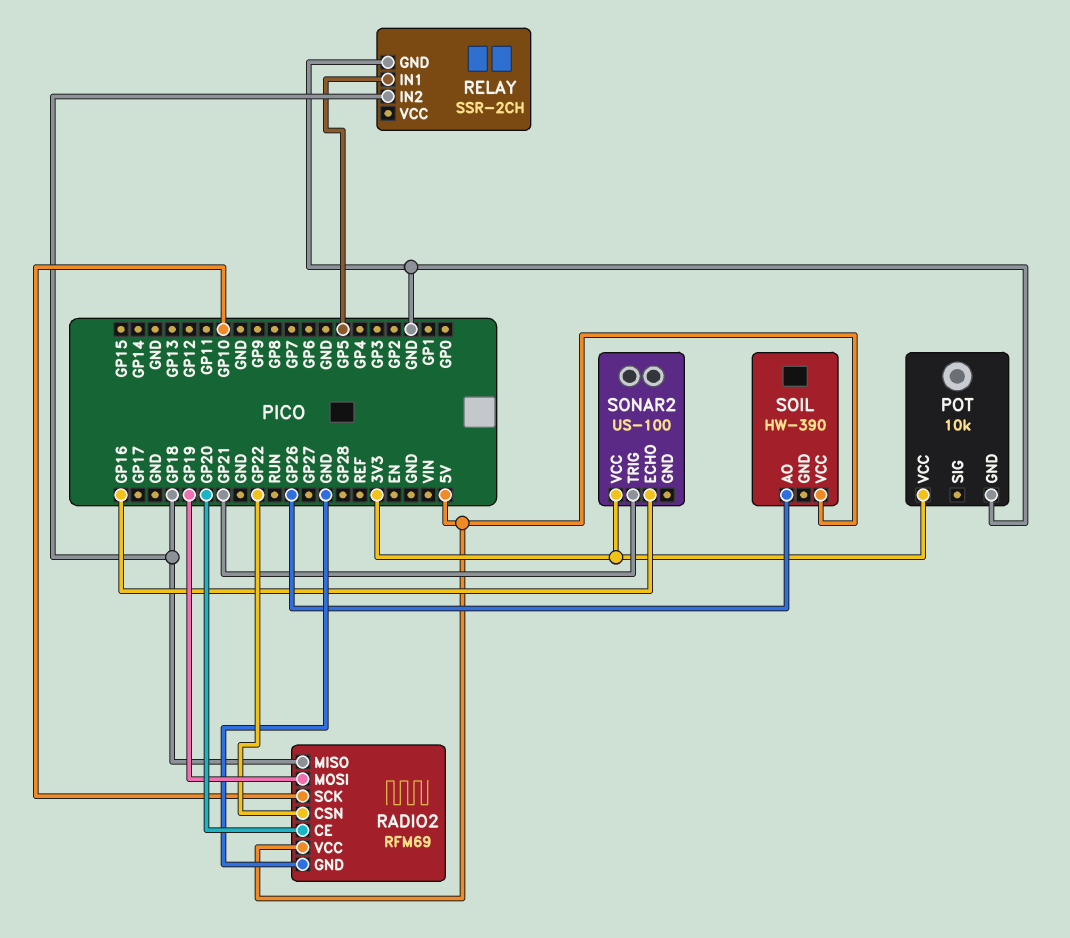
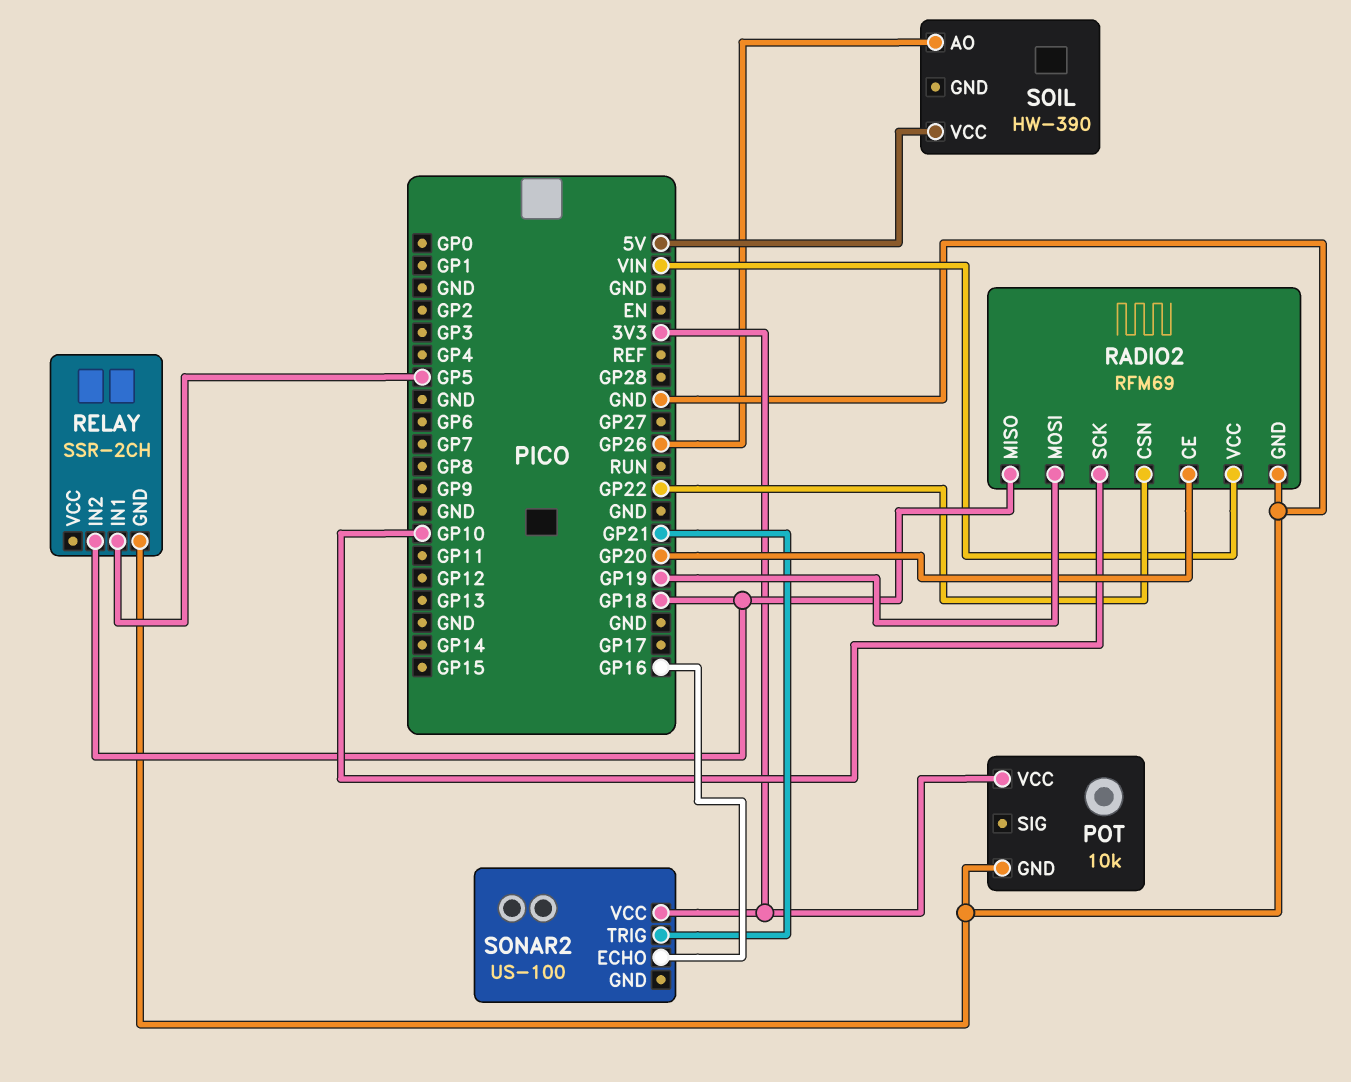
RADIO2 pin VCC: 5V -> VIN

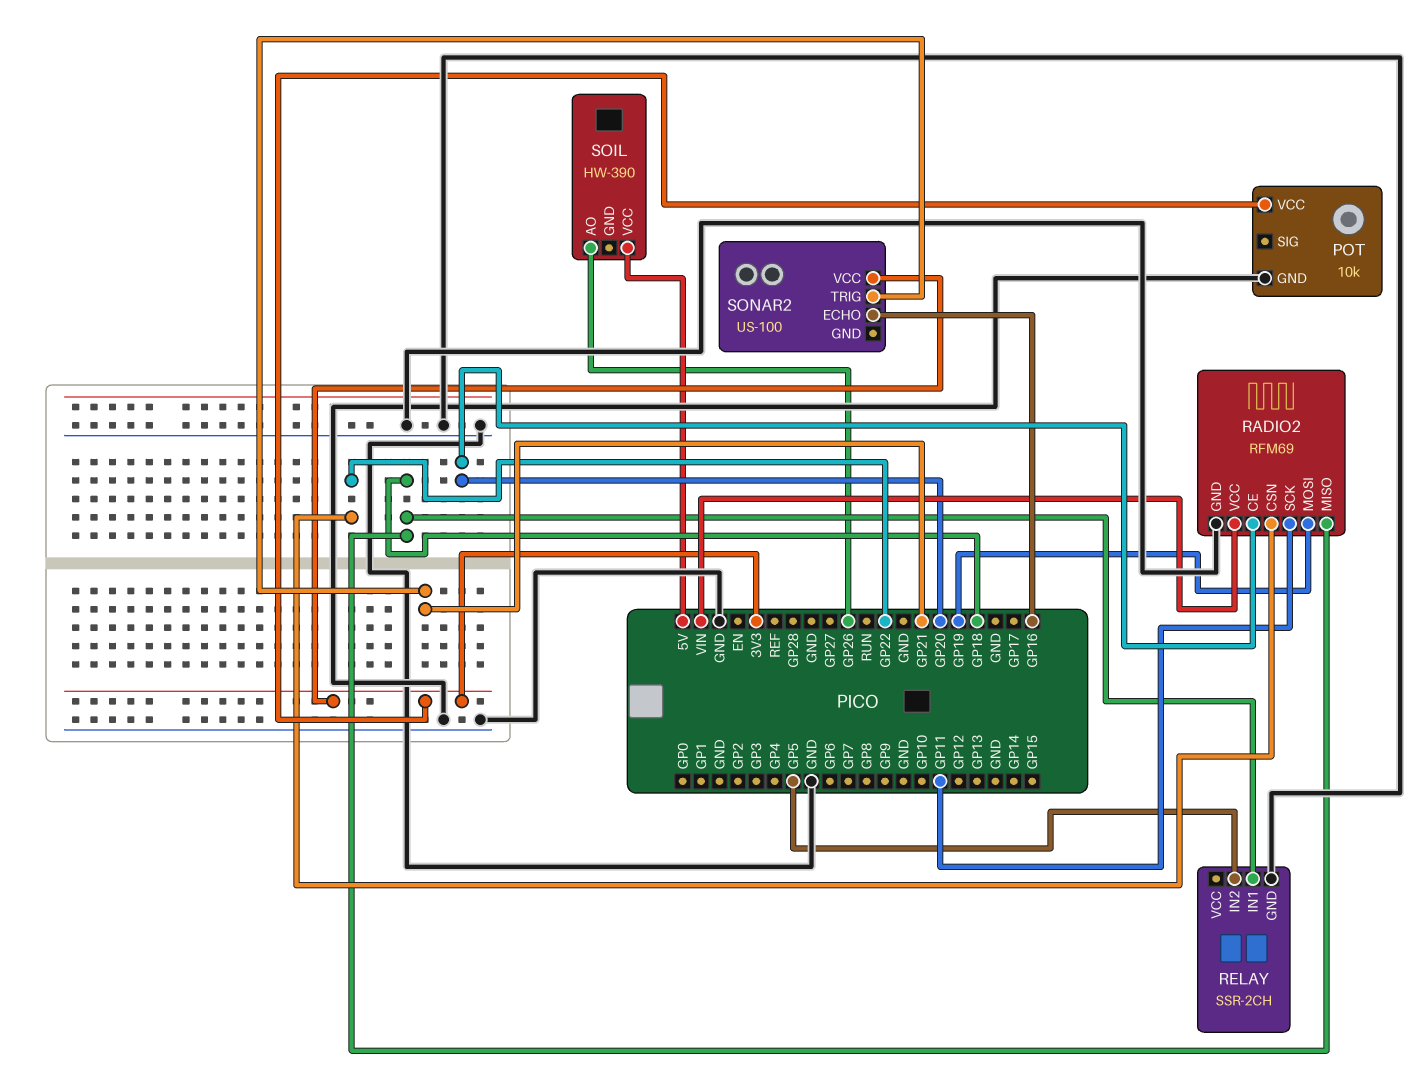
RADIO2 pin SCK: GP10 -> GP11
RELAY pin IN1: GP5 -> GP18
RELAY pin IN2: GP18 -> GP5

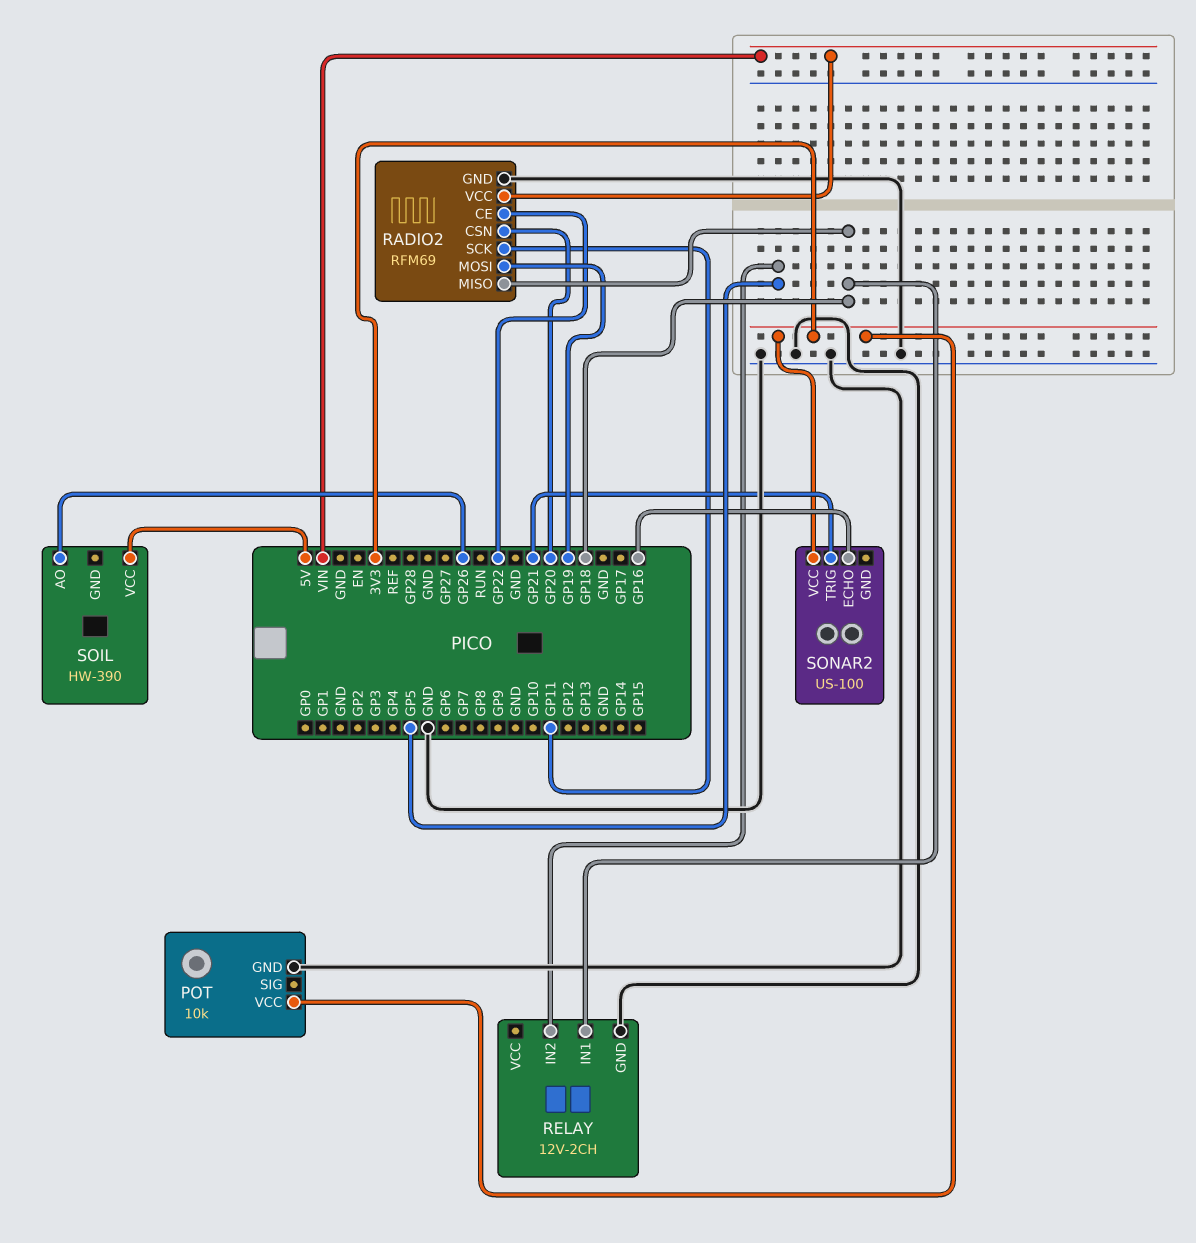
RADIO2 pin CE: GP20 -> GP22
RADIO2 pin CSN: GP22 -> GP20
RELAY: SSR-2CH -> 12V-2CH

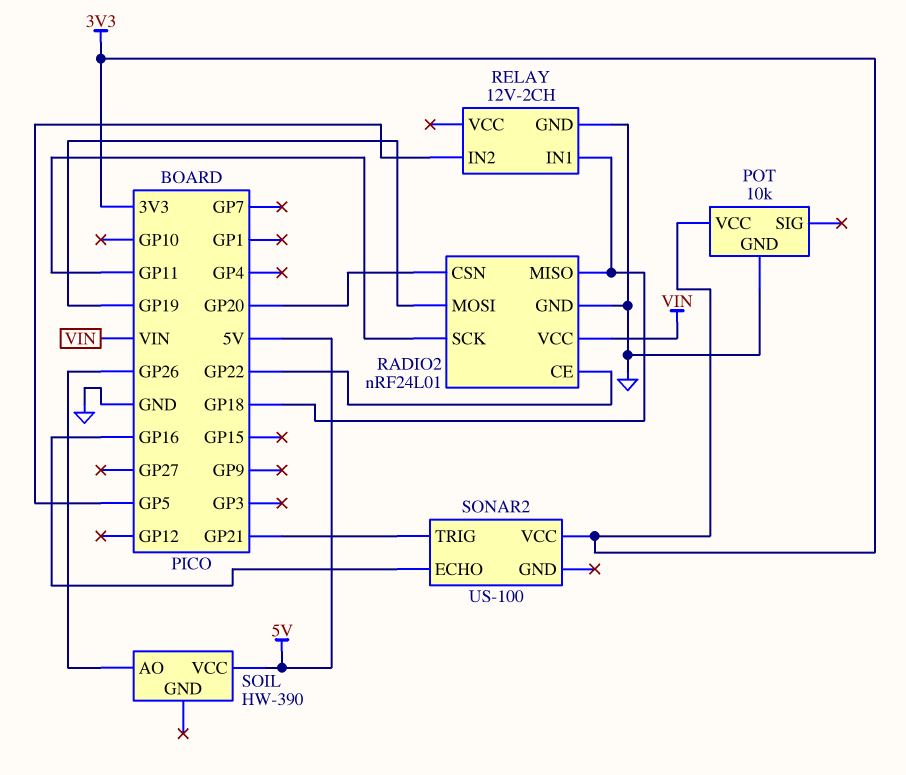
RADIO2: RFM69 -> nRF24L01

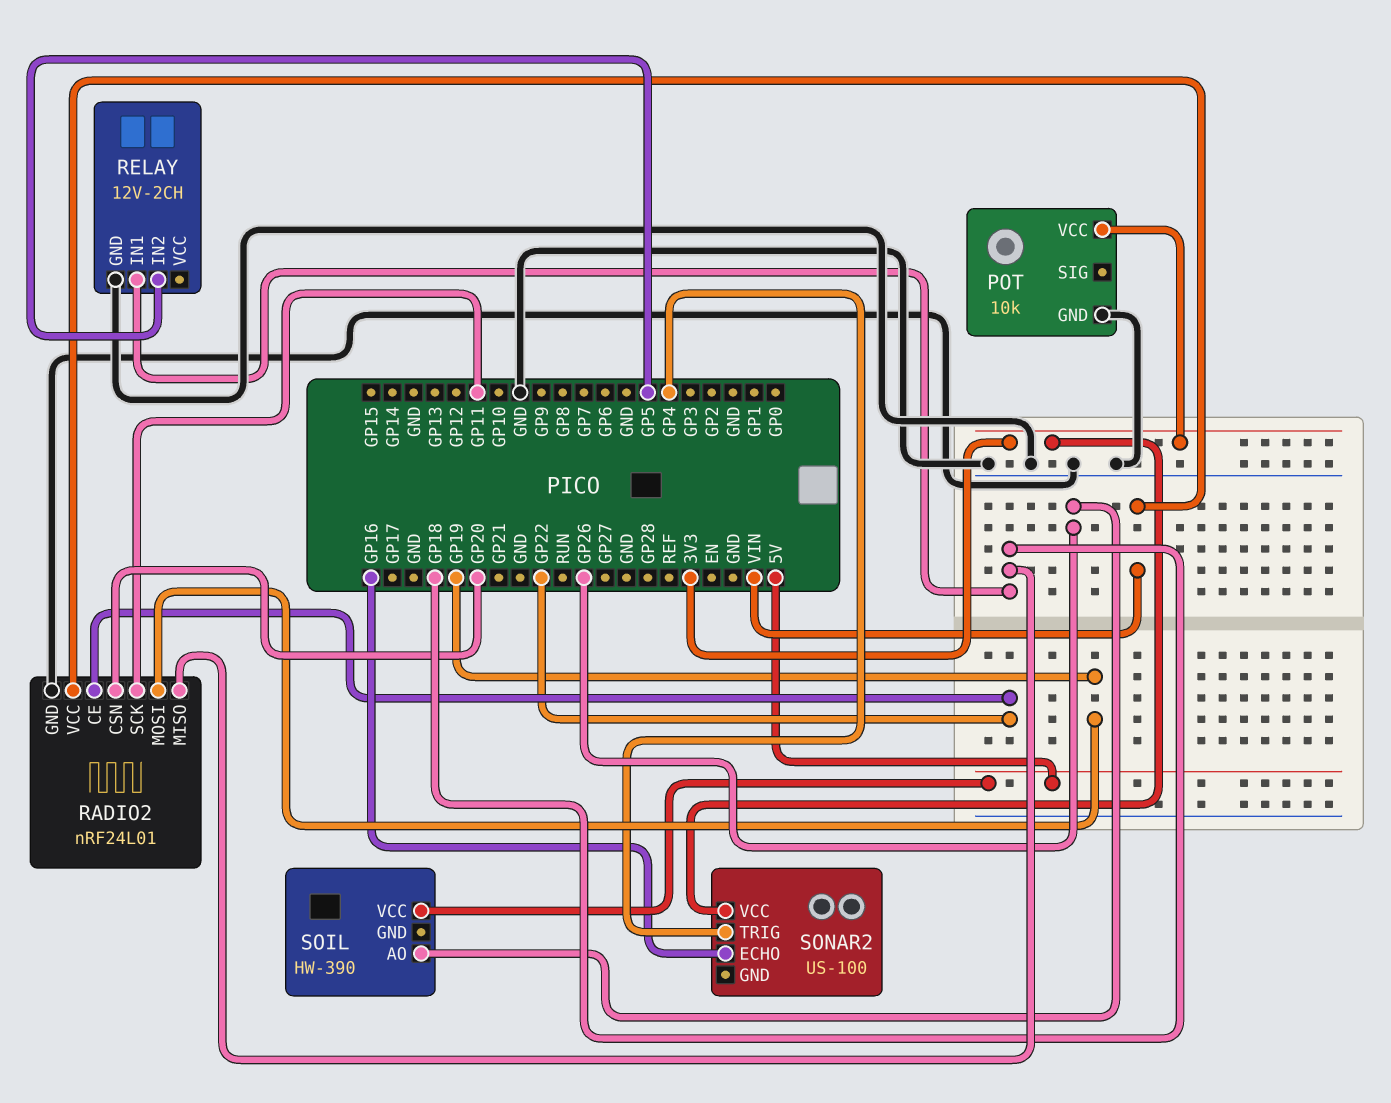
SONAR2 pin TRIG: GP21 -> GP4

